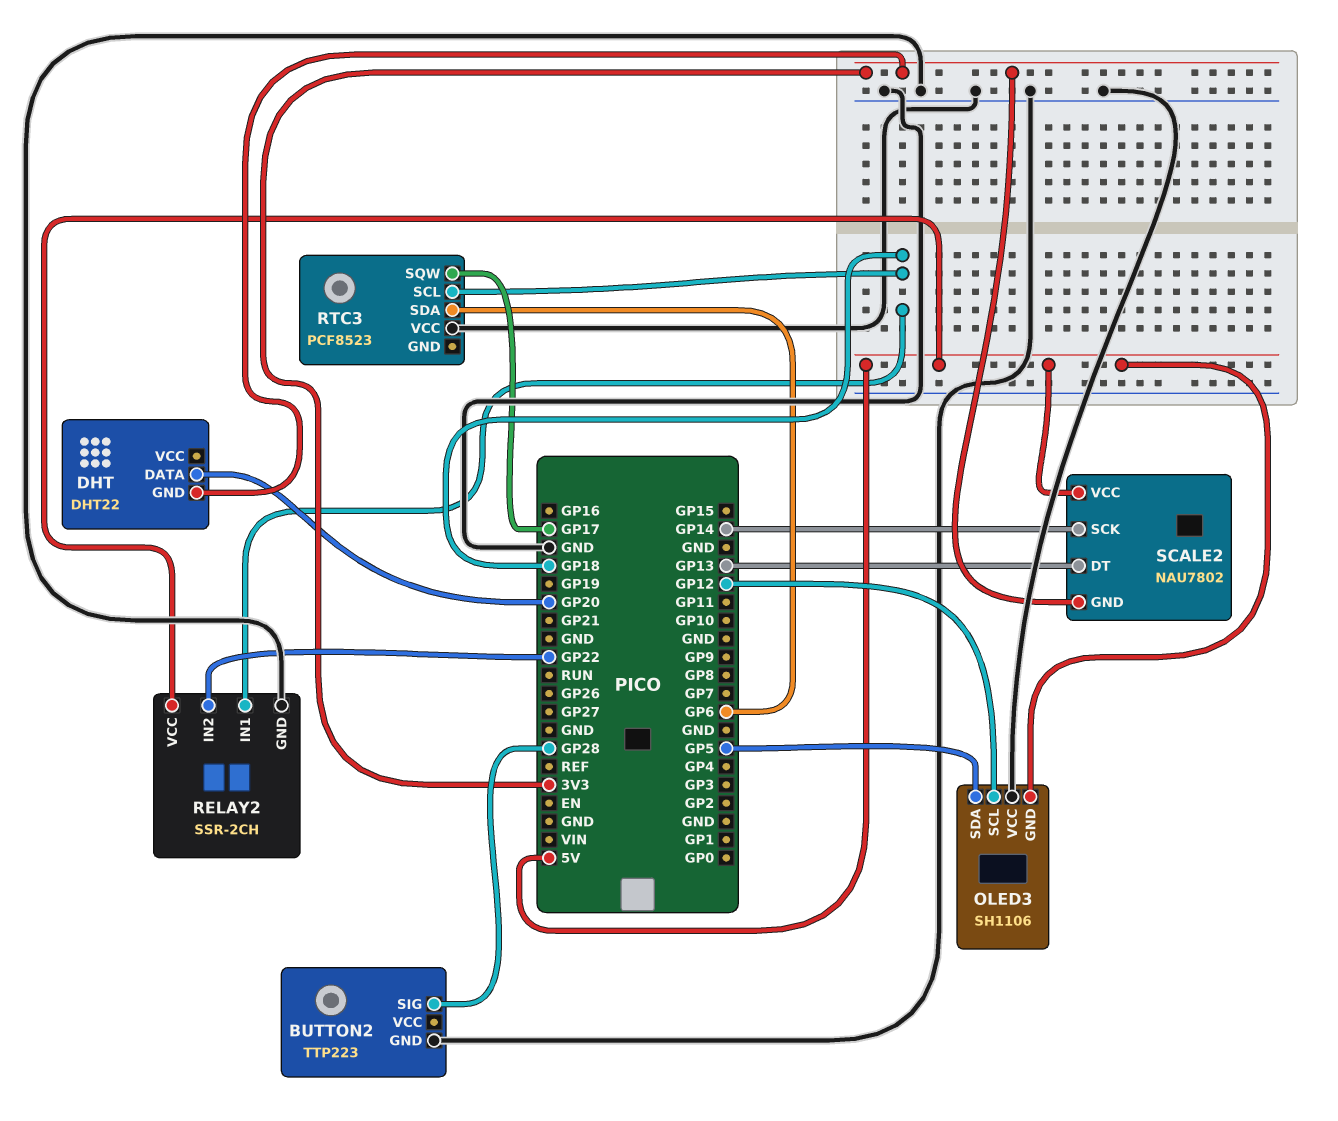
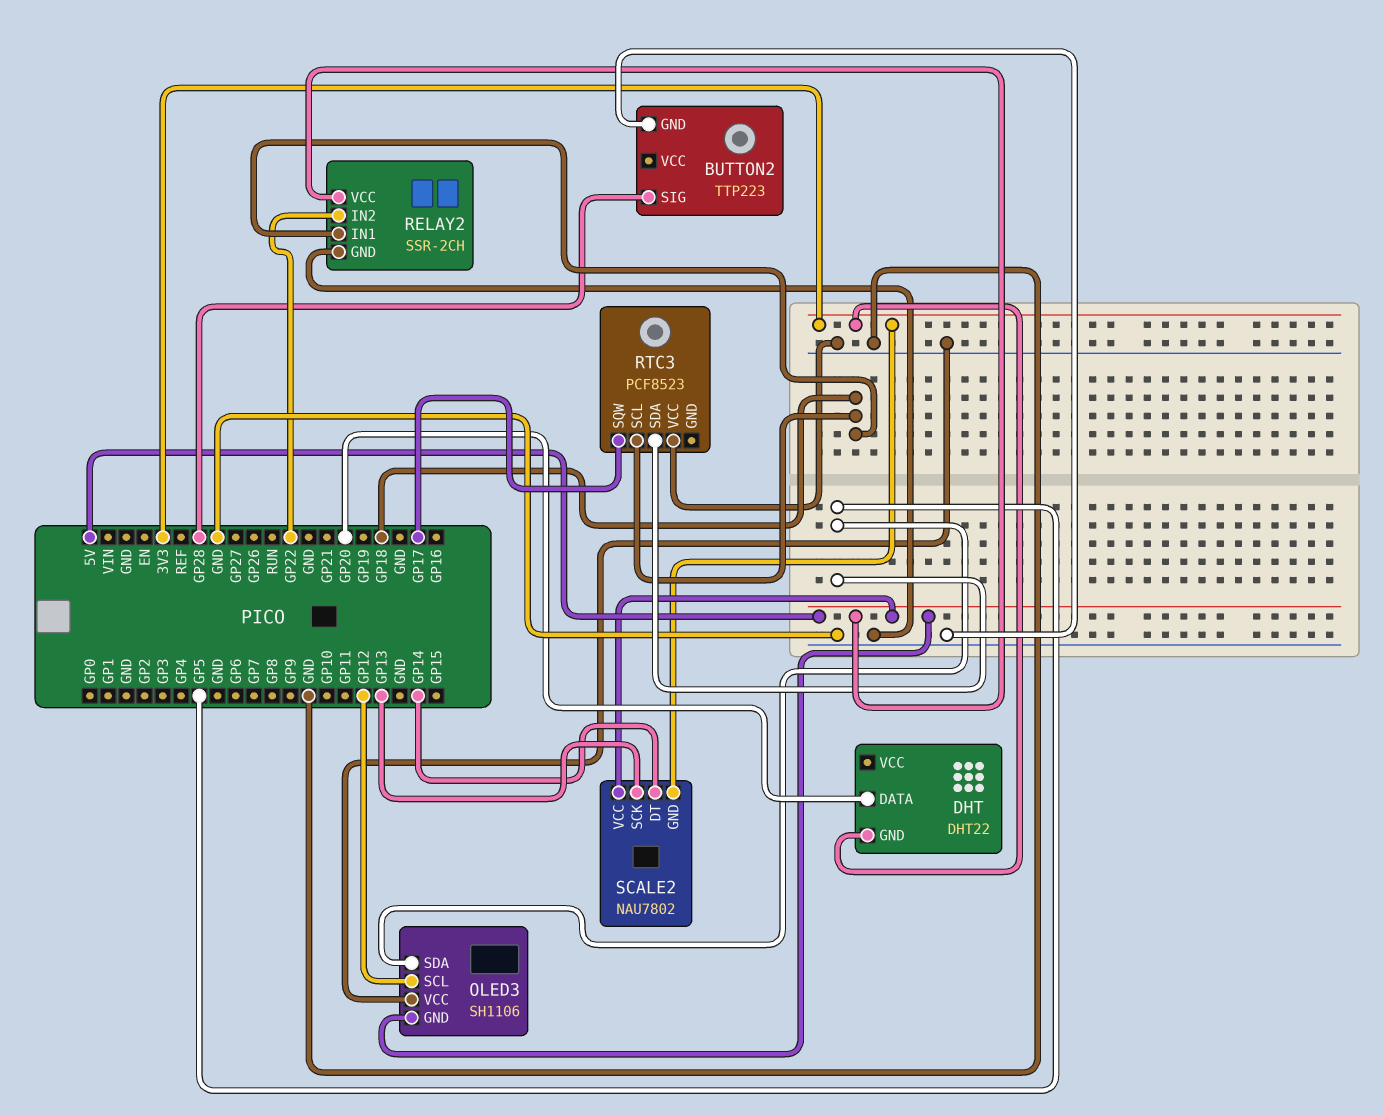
RTC3 pin SDA: GP6 -> GP5
SCALE2 pin DT: GP13 -> GP14
SCALE2 pin SCK: GP14 -> GP13

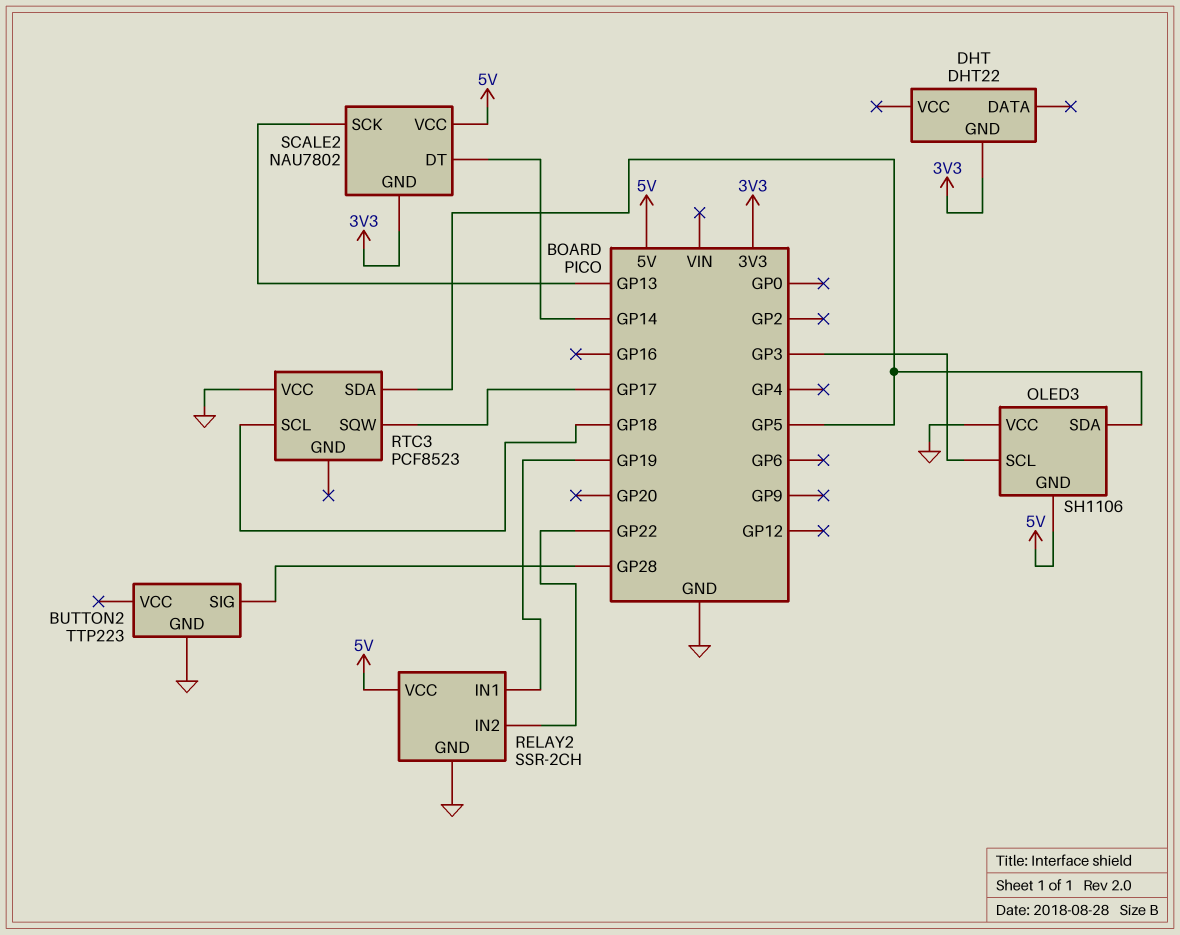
DHT pin DATA: GP20 -> none
OLED3 pin SCL: GP12 -> GP3
RELAY2 pin IN1: GP18 -> GP19

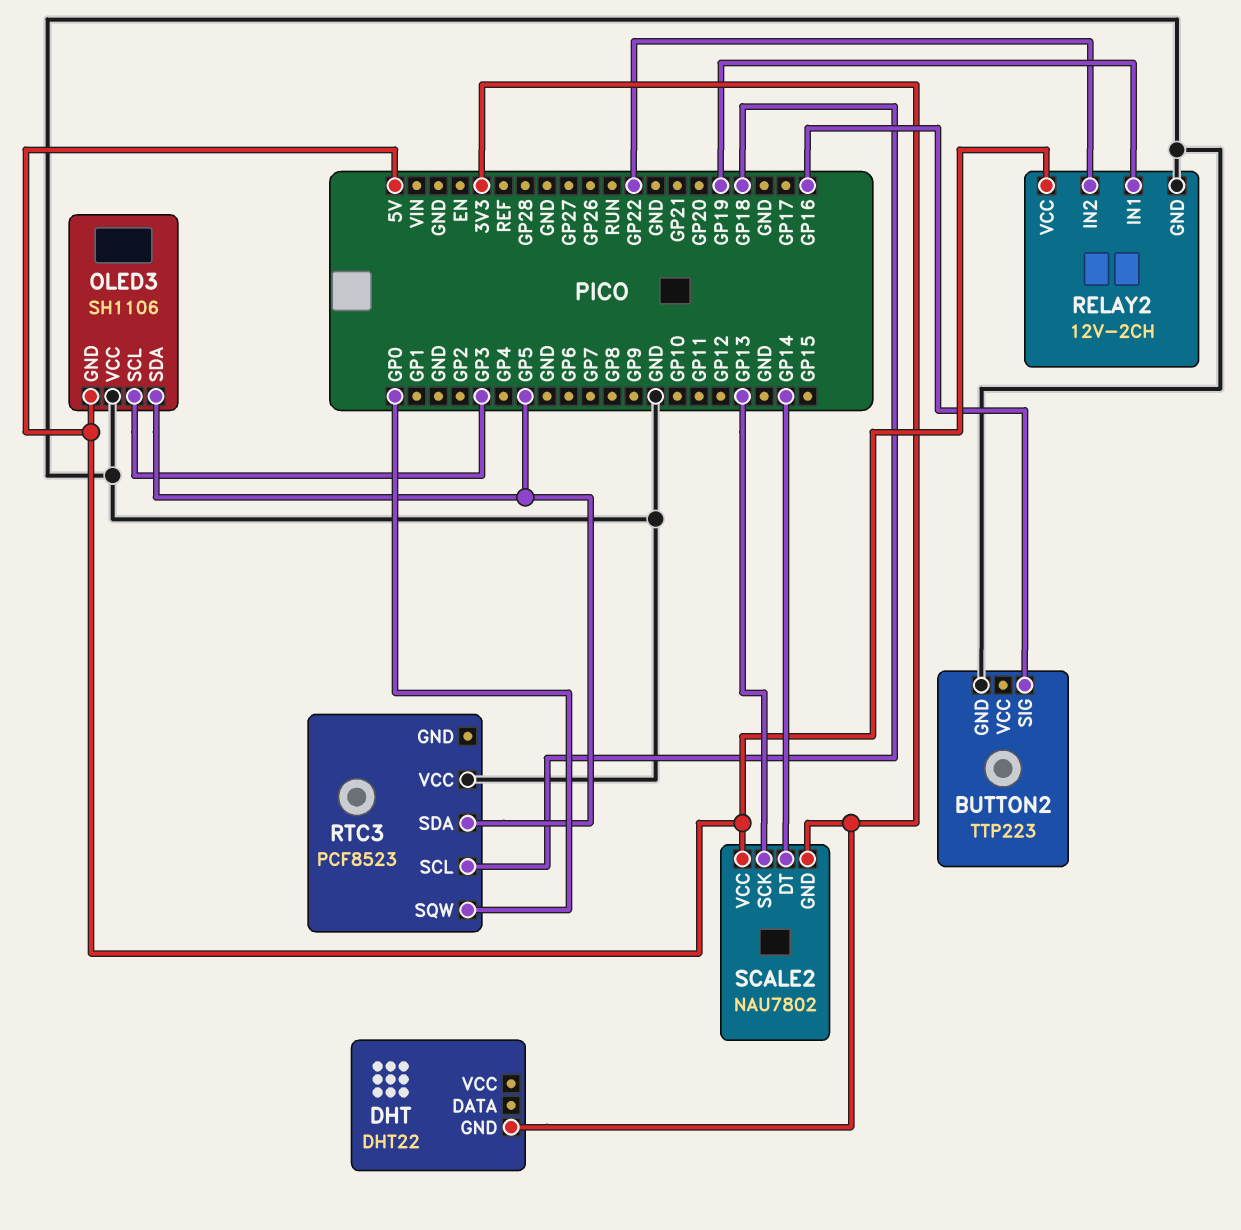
BUTTON2 pin SIG: GP28 -> GP16
RELAY2: SSR-2CH -> 12V-2CH
RTC3 pin SQW: GP17 -> GP0

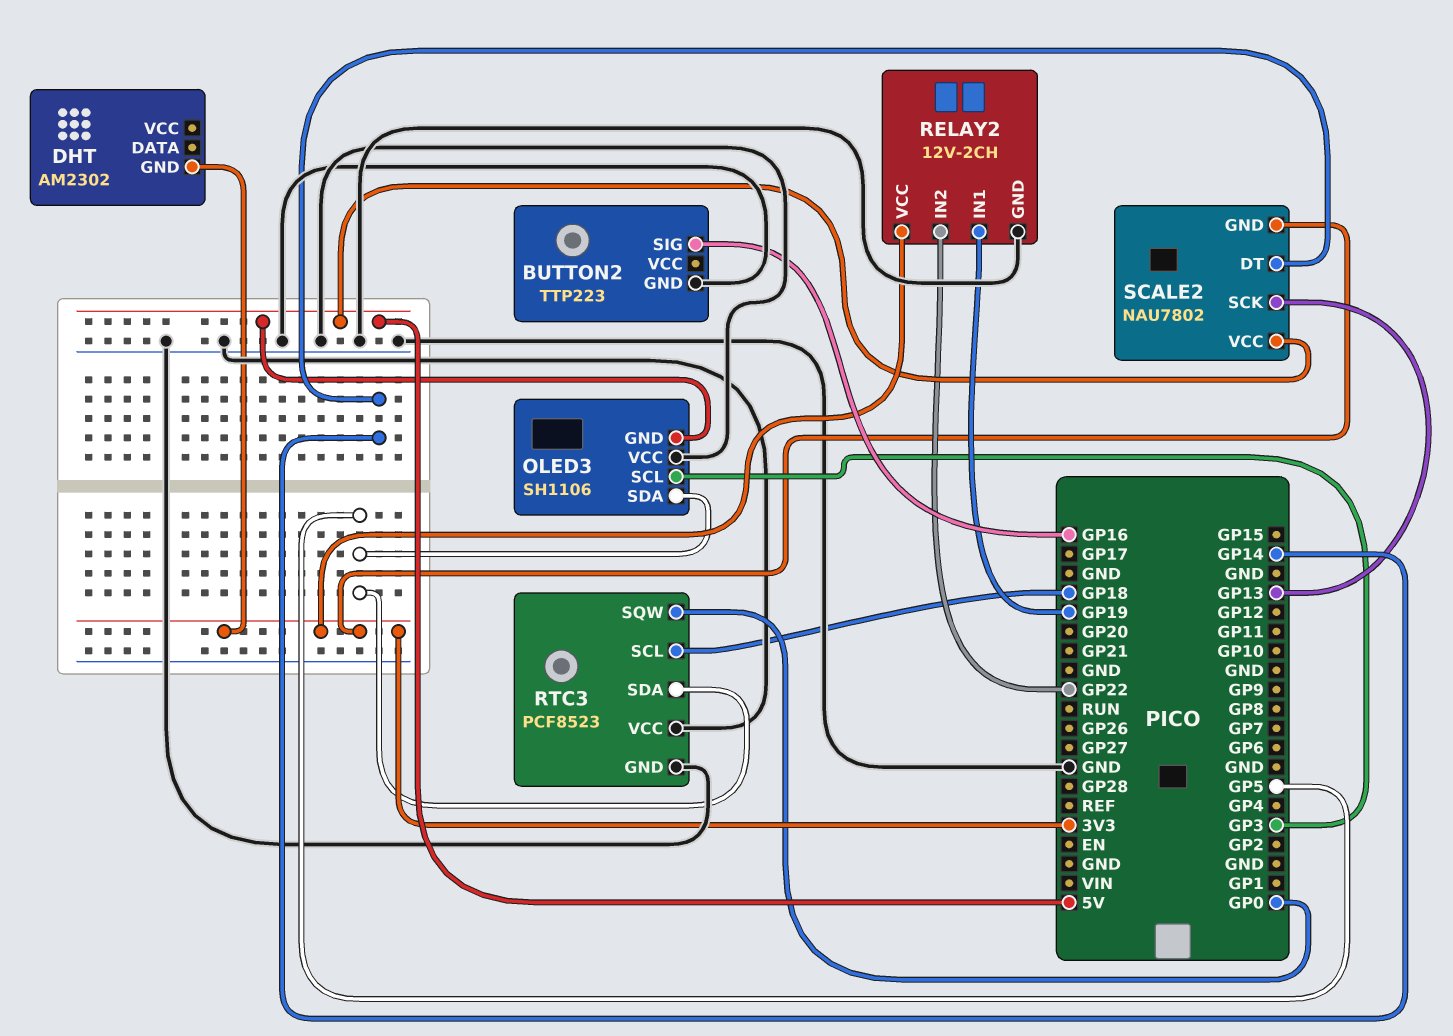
DHT: DHT22 -> AM2302
RELAY2 pin VCC: 5V -> 3V3
RTC3 pin GND: none -> GND

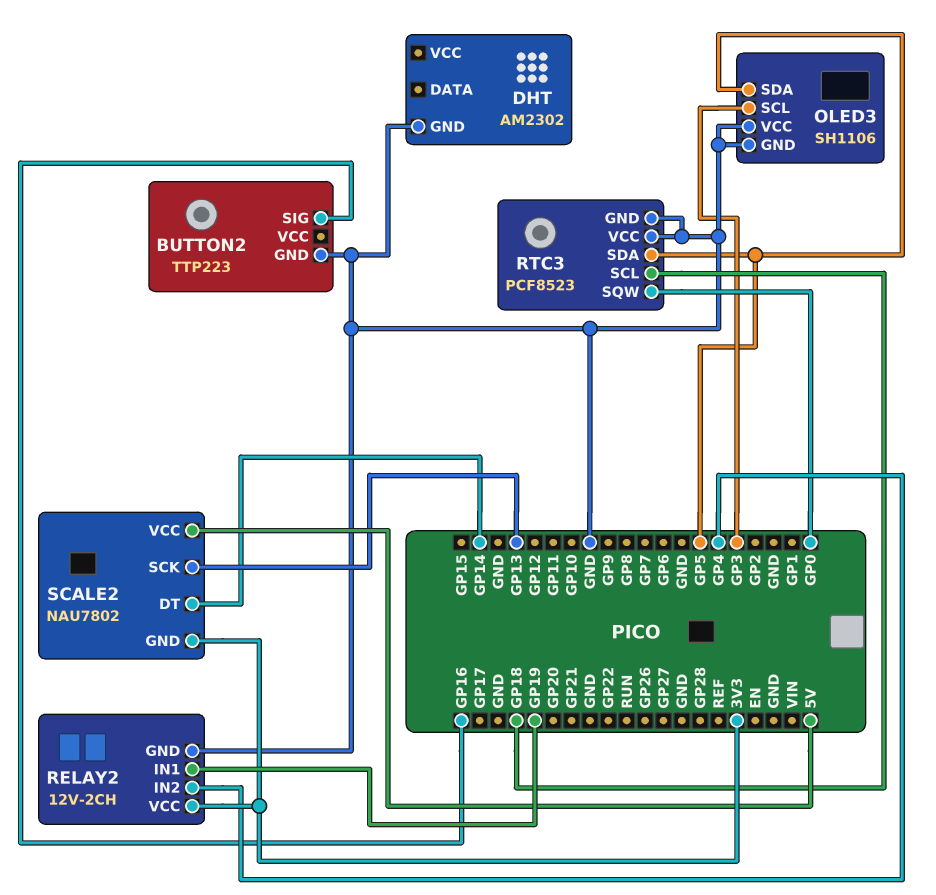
DHT pin GND: 3V3 -> GND
OLED3 pin GND: 5V -> GND
RELAY2 pin IN2: GP22 -> GP4

